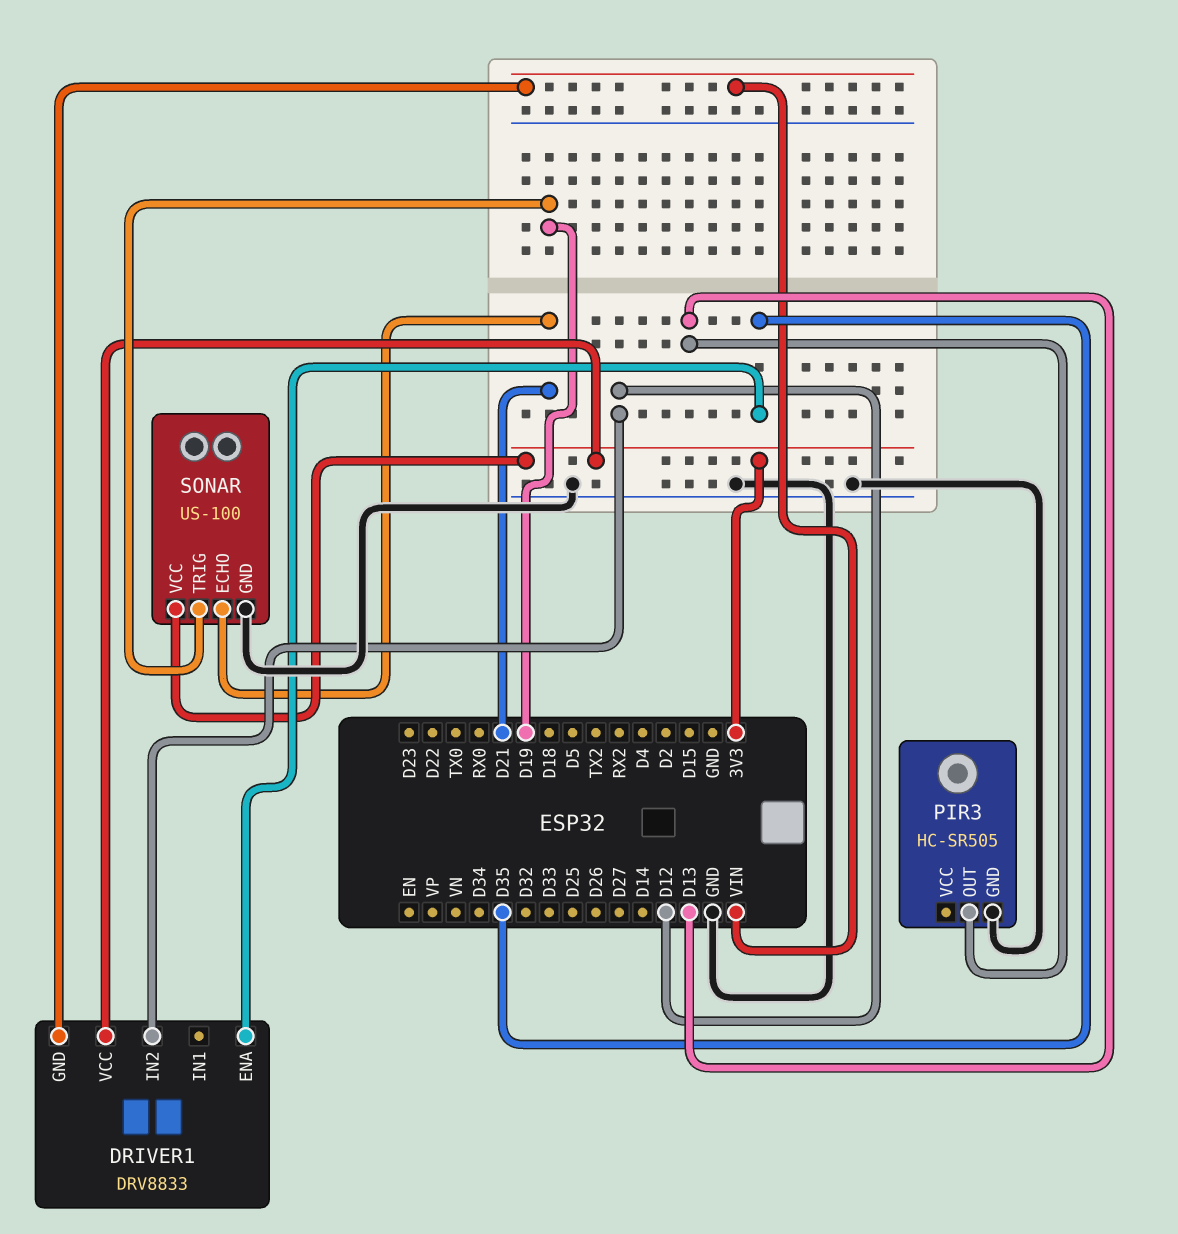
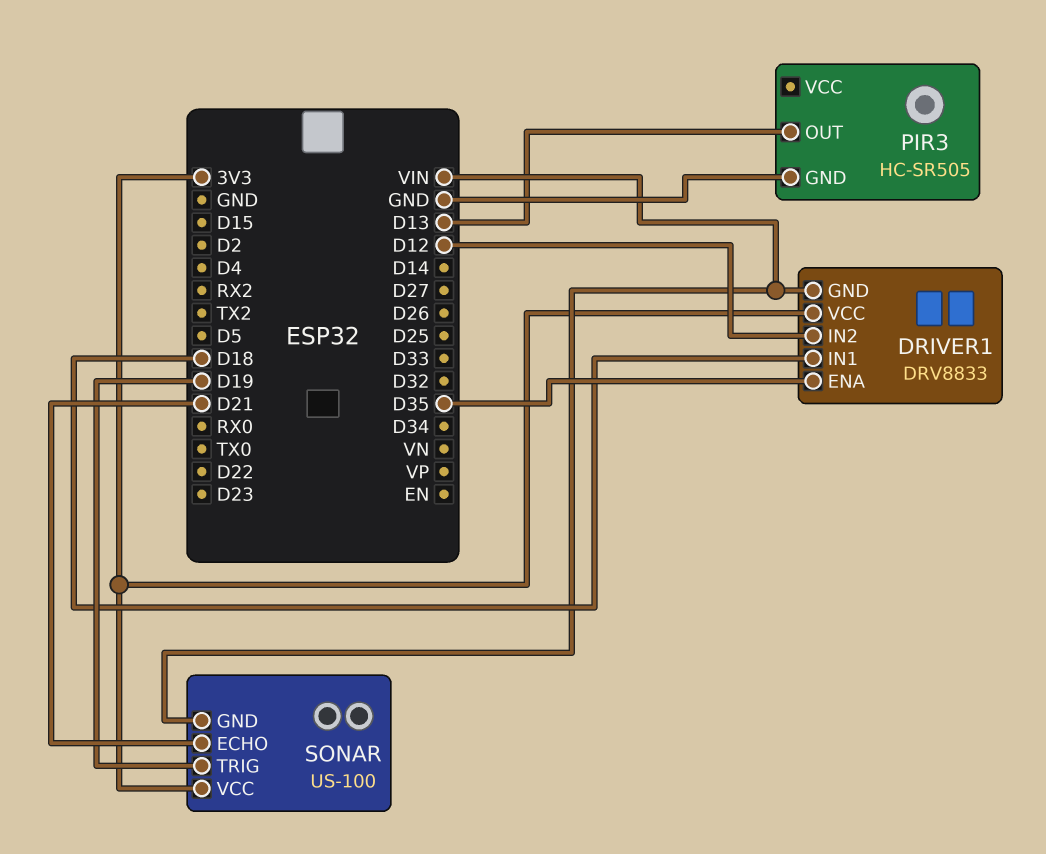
DRIVER1 pin IN1: none -> D18
SONAR pin GND: GND -> VIN

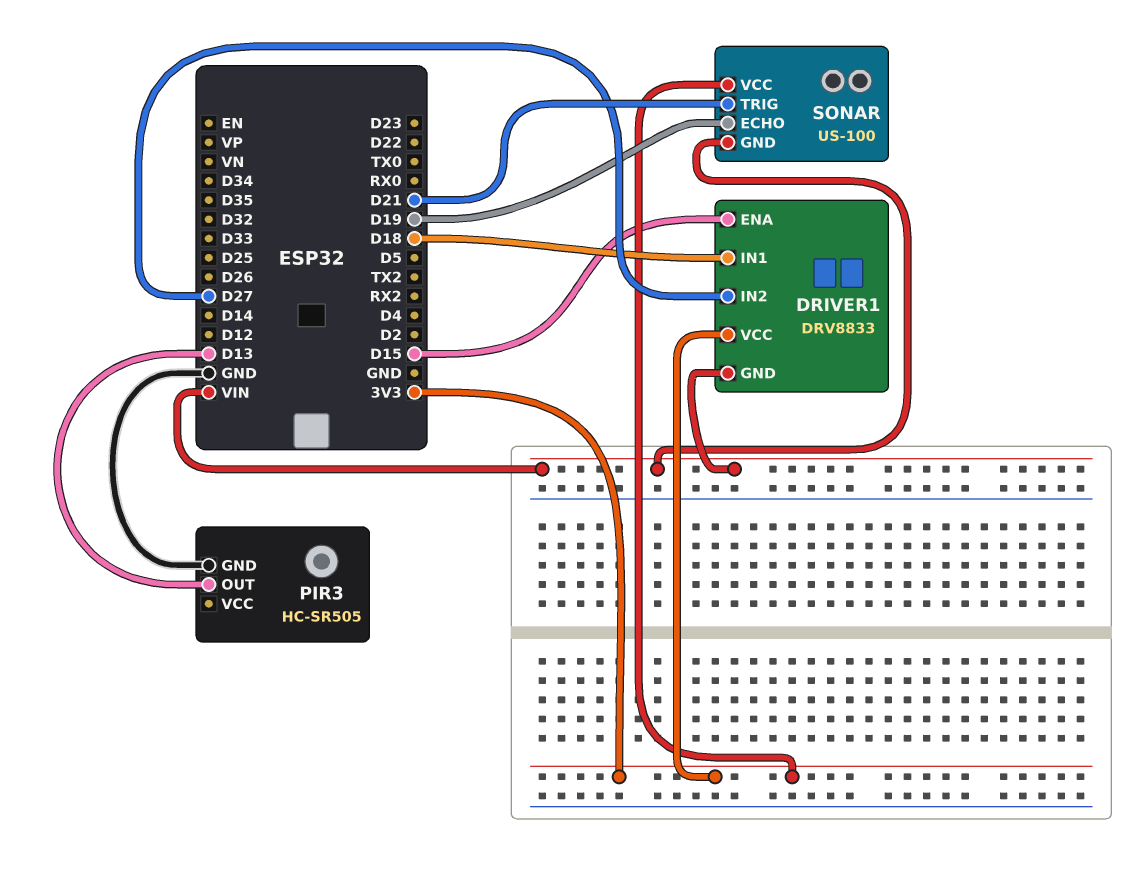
DRIVER1 pin ENA: D35 -> D15
DRIVER1 pin IN2: D12 -> D27
SONAR pin ECHO: D21 -> D19
SONAR pin TRIG: D19 -> D21

